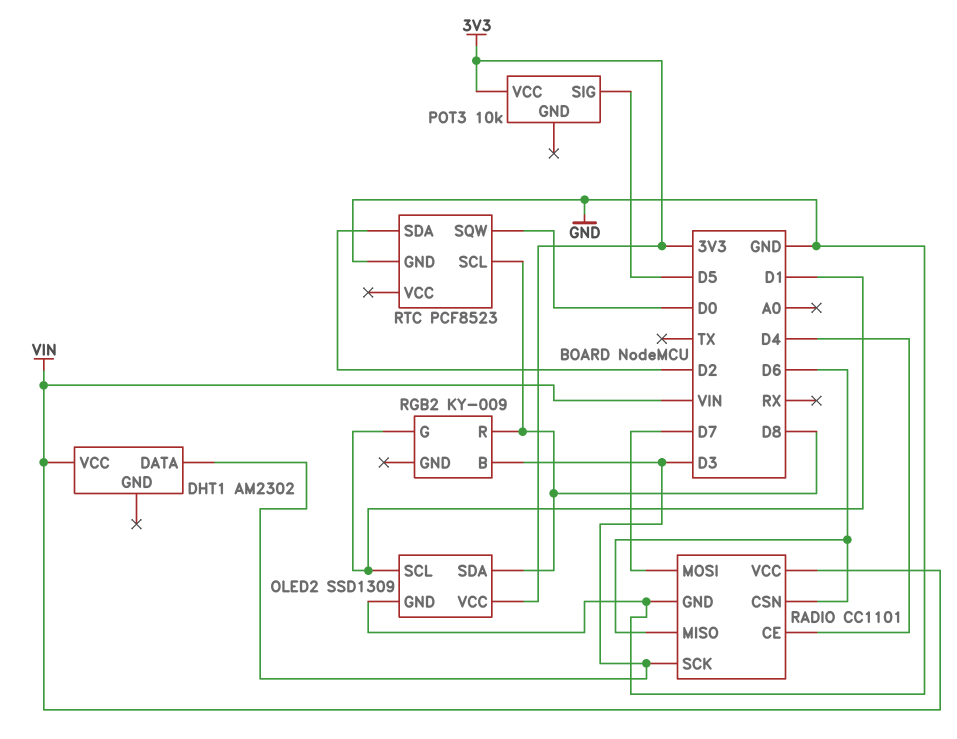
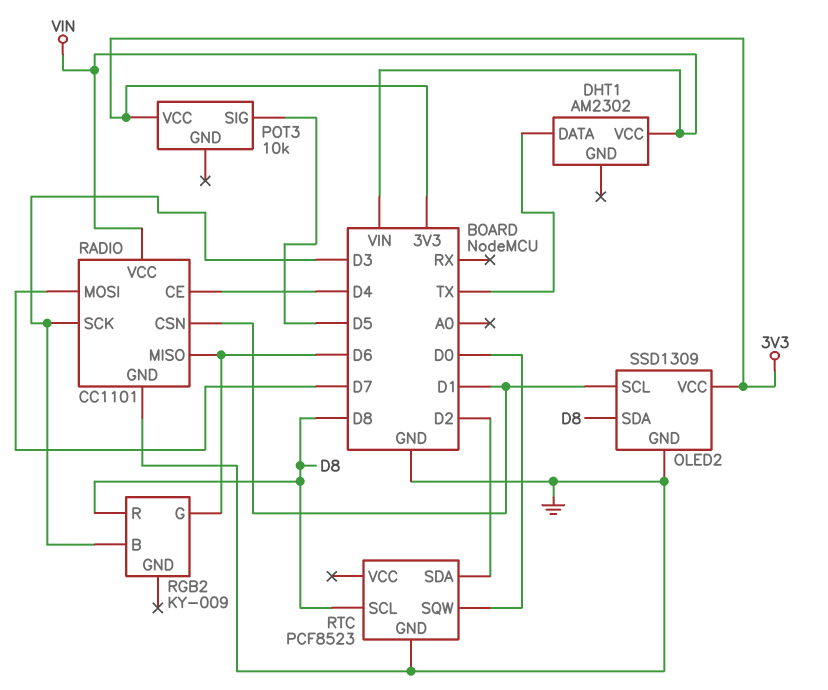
DHT1 pin DATA: D3 -> TX
RADIO pin CSN: D6 -> D1
RGB2 pin G: D1 -> D6

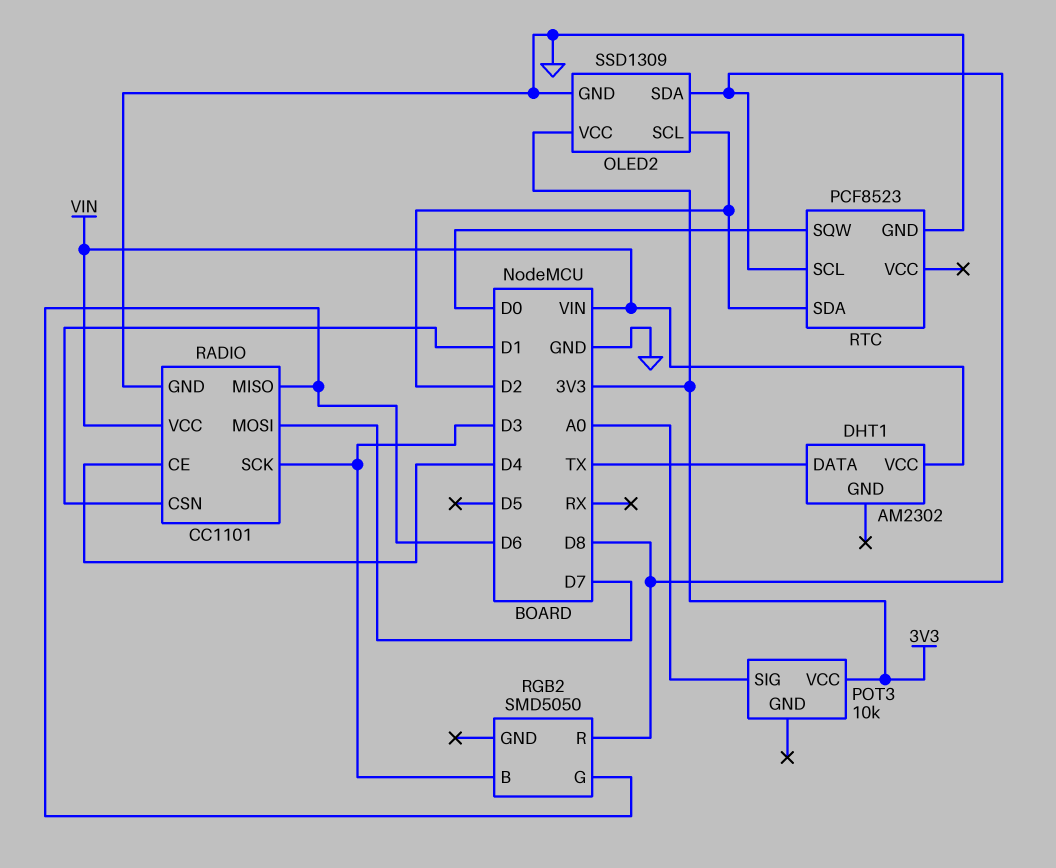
OLED2 pin SCL: D1 -> D2
POT3 pin SIG: D5 -> A0
RGB2: KY-009 -> SMD5050

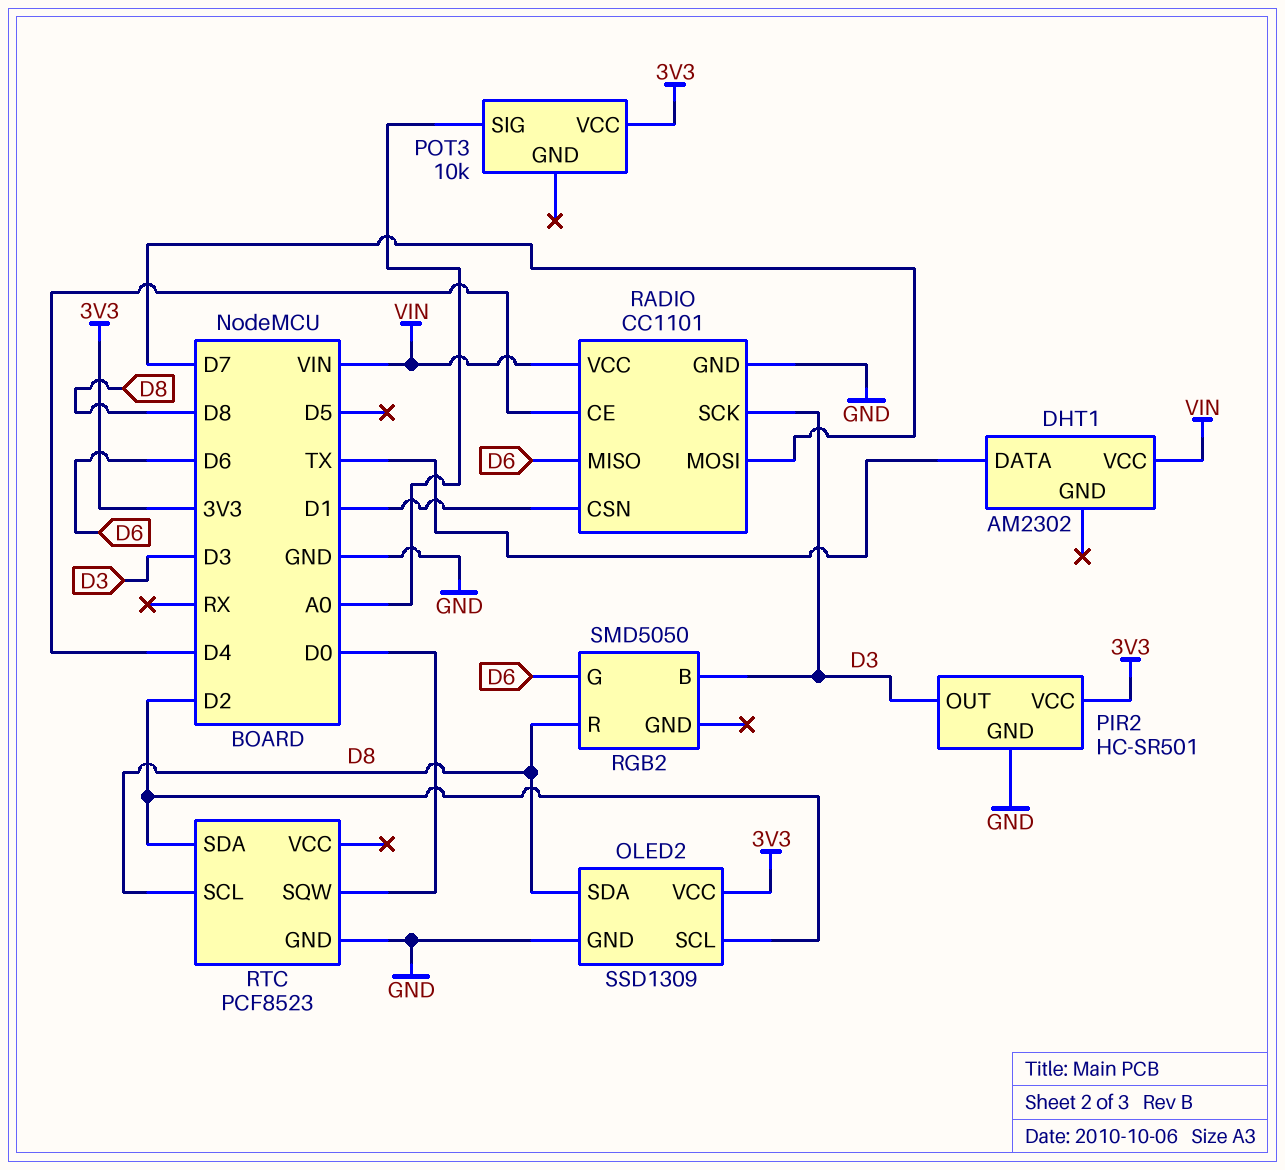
PIR2: none -> HC-SR501
PIR2 pin GND: none -> GND
PIR2 pin OUT: none -> D3
PIR2 pin VCC: none -> 3V3

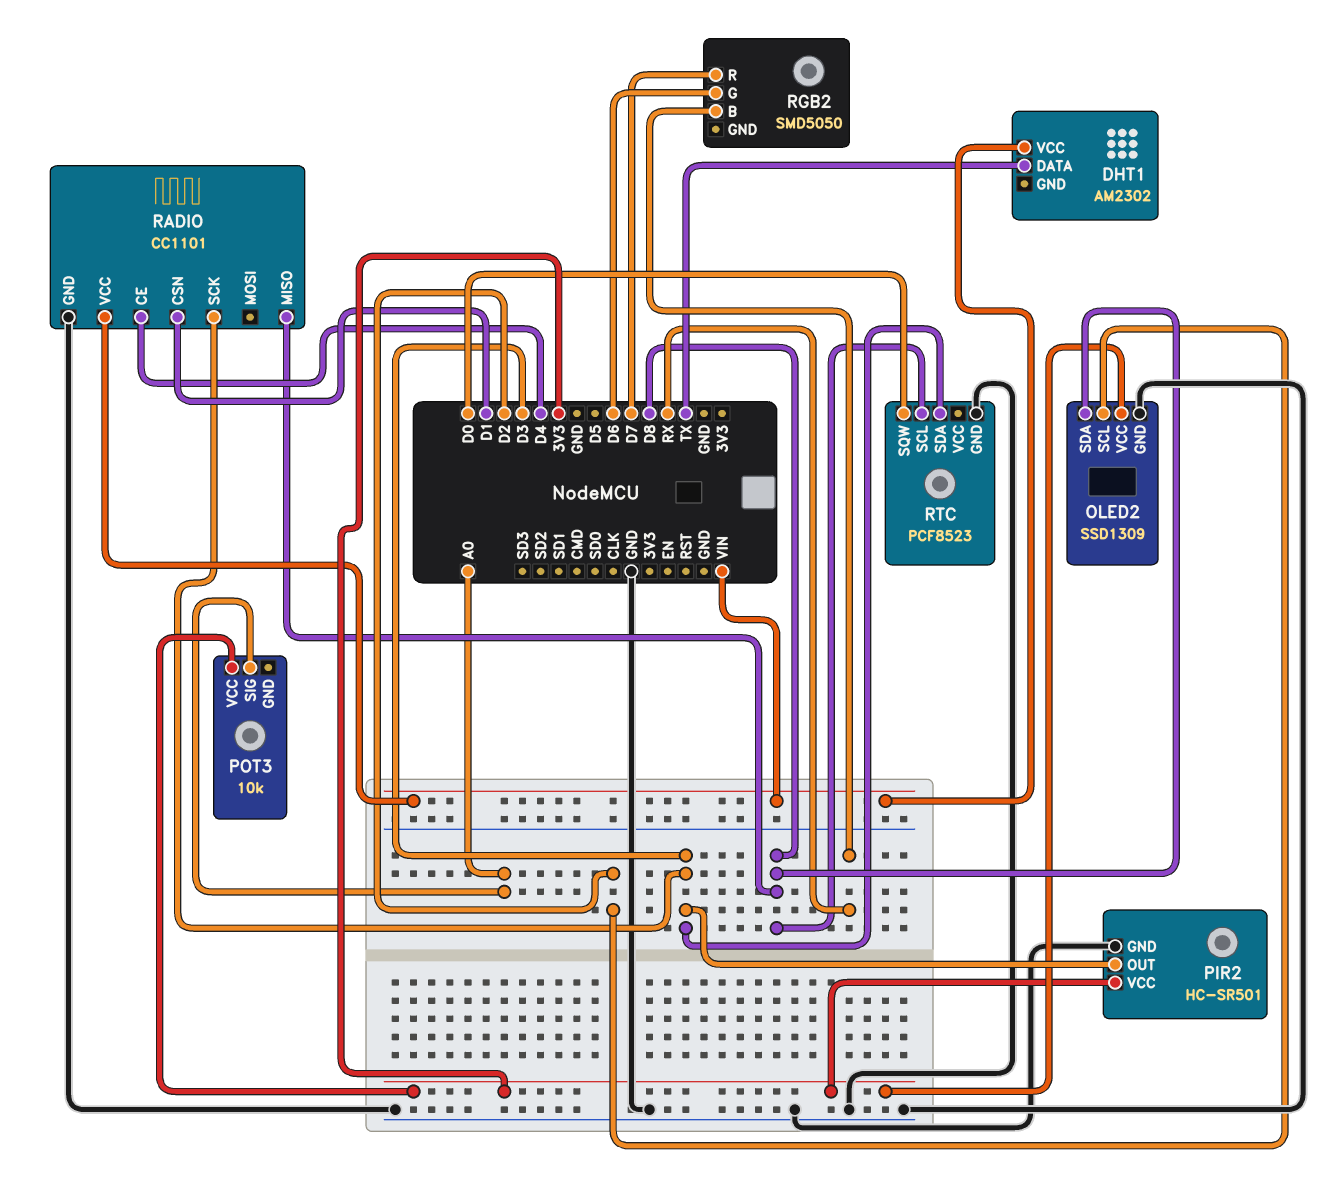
RADIO pin MISO: D6 -> D8
RADIO pin MOSI: D7 -> none
RGB2 pin B: D3 -> RX
RGB2 pin R: D8 -> D7
RTC pin SDA: D2 -> D3

